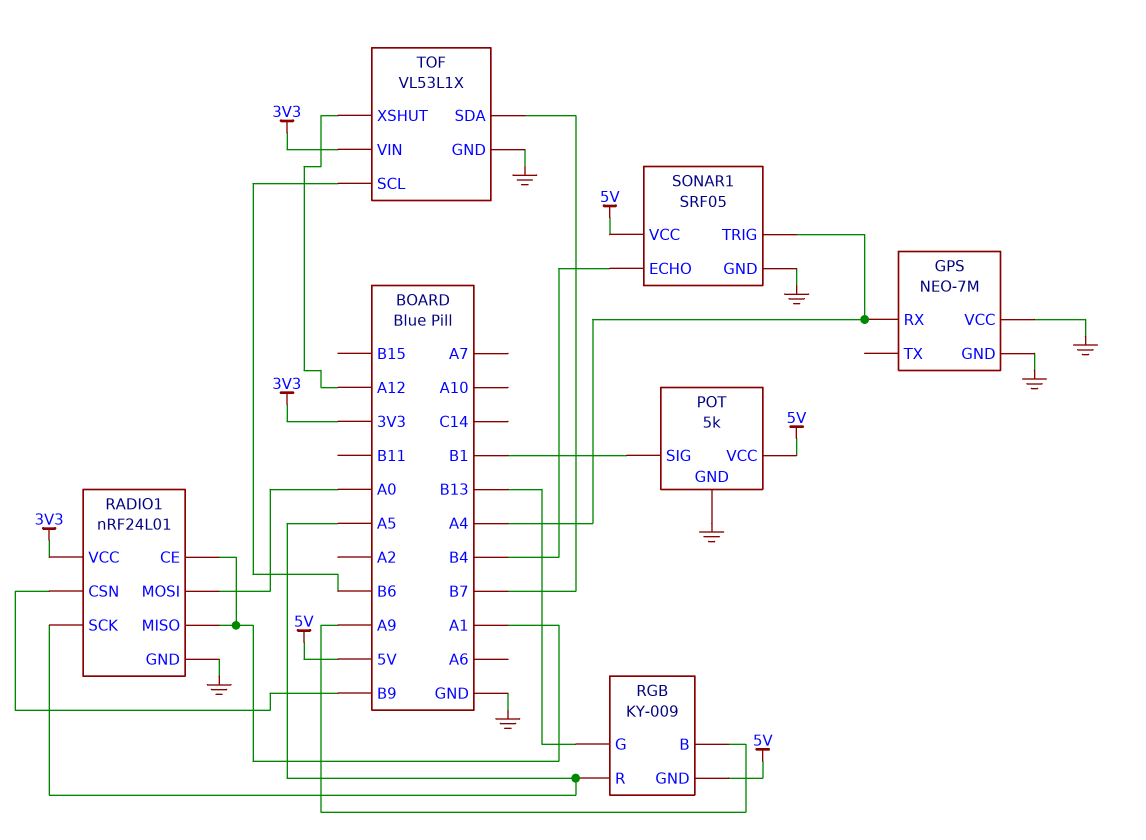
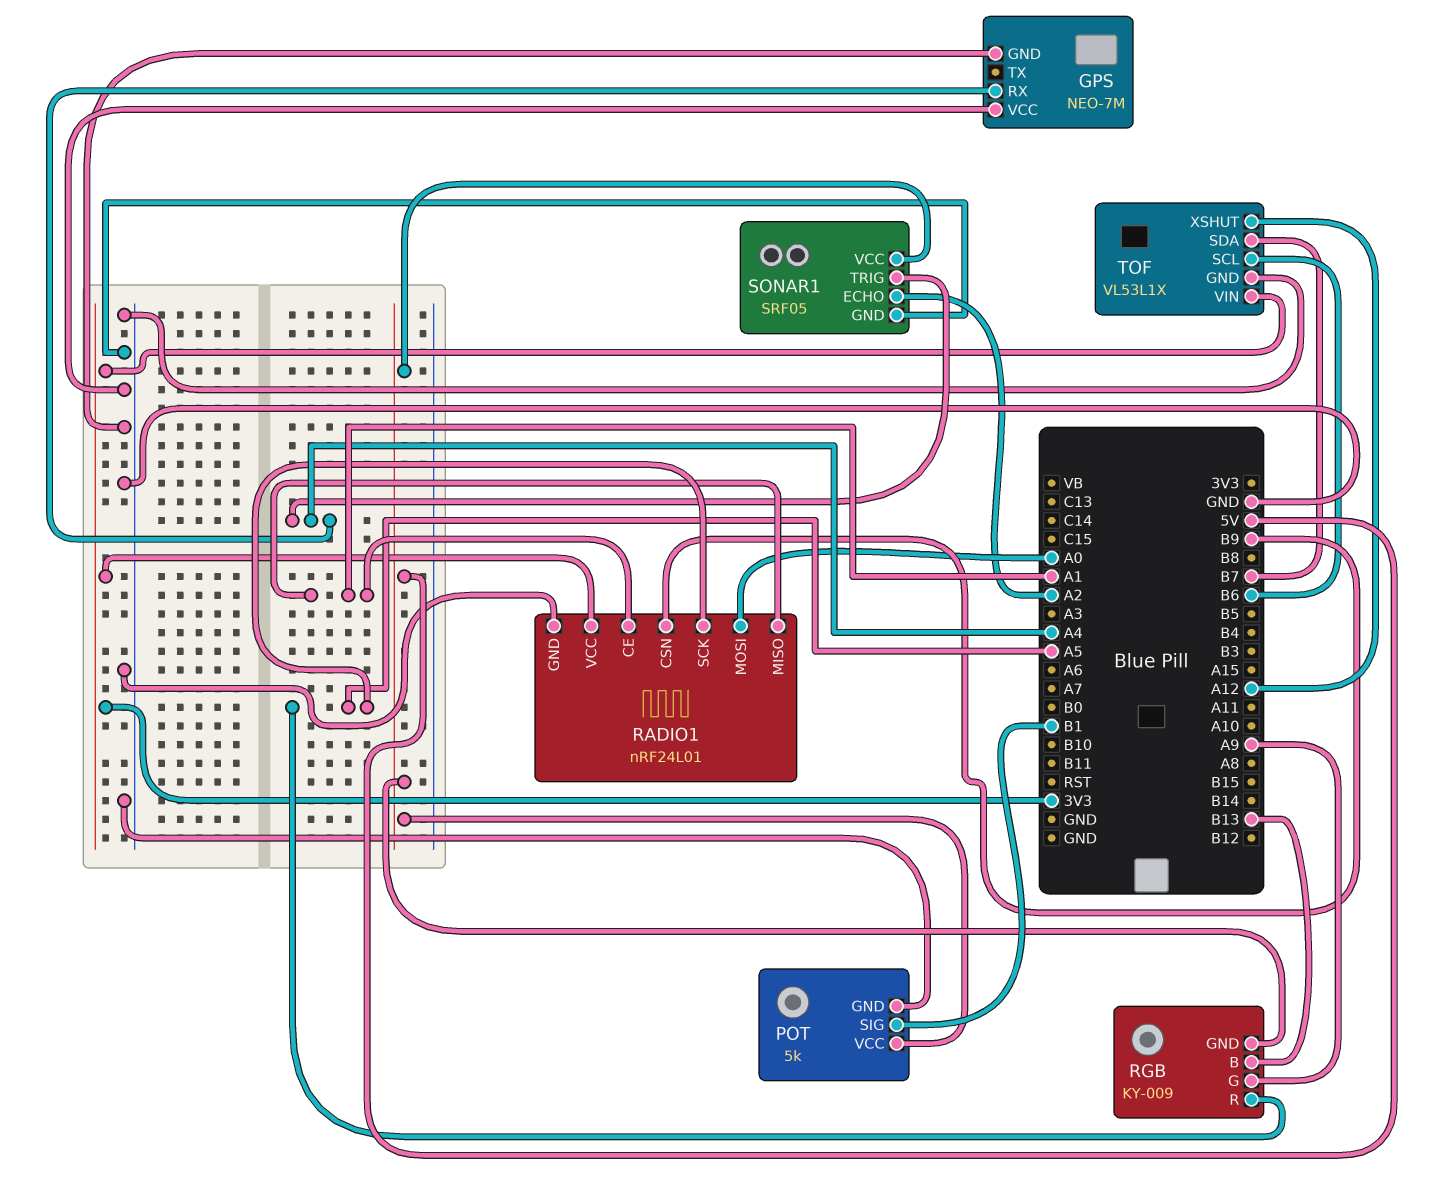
RGB pin B: A9 -> B13
RGB pin G: B13 -> A9
SONAR1 pin ECHO: B4 -> A2

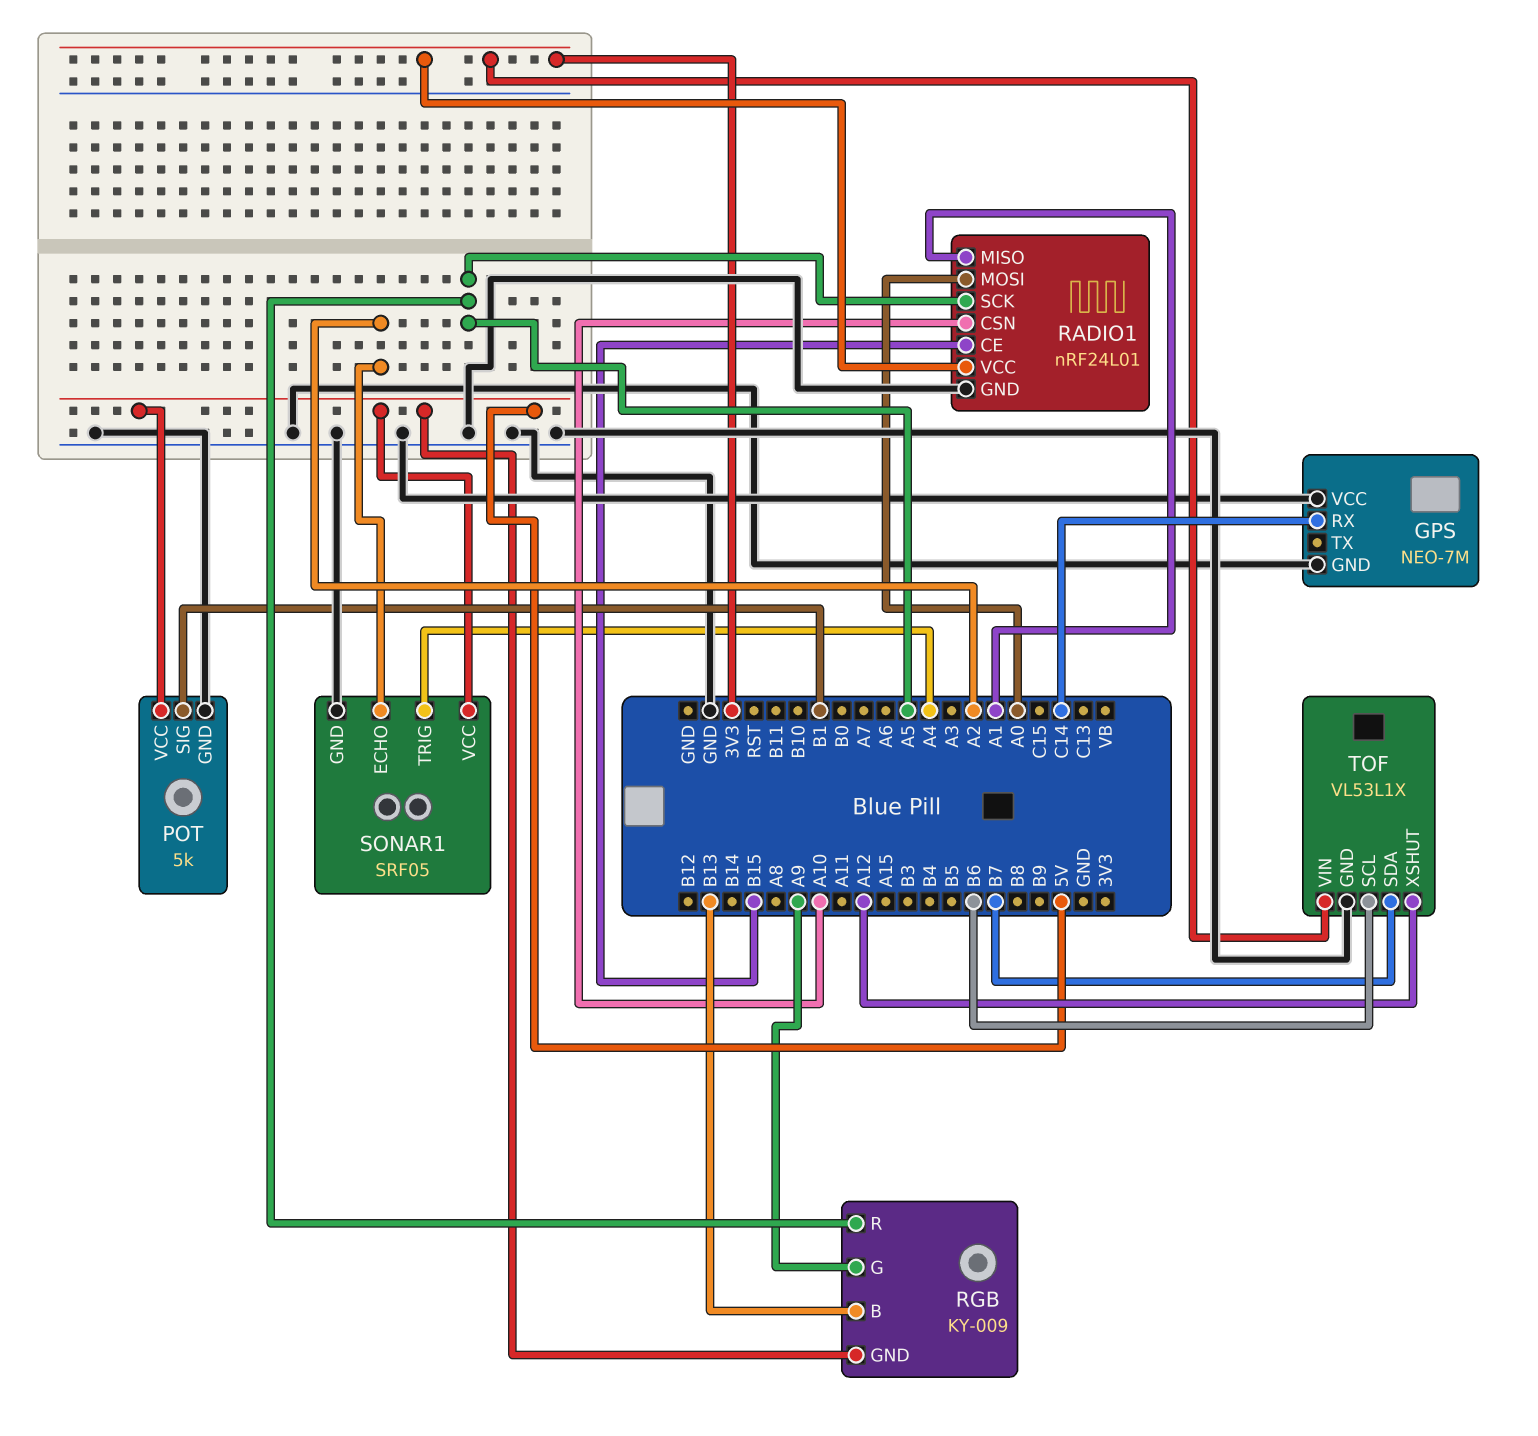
GPS pin RX: A4 -> C14
RADIO1 pin CE: A1 -> B15
RADIO1 pin CSN: B9 -> A10

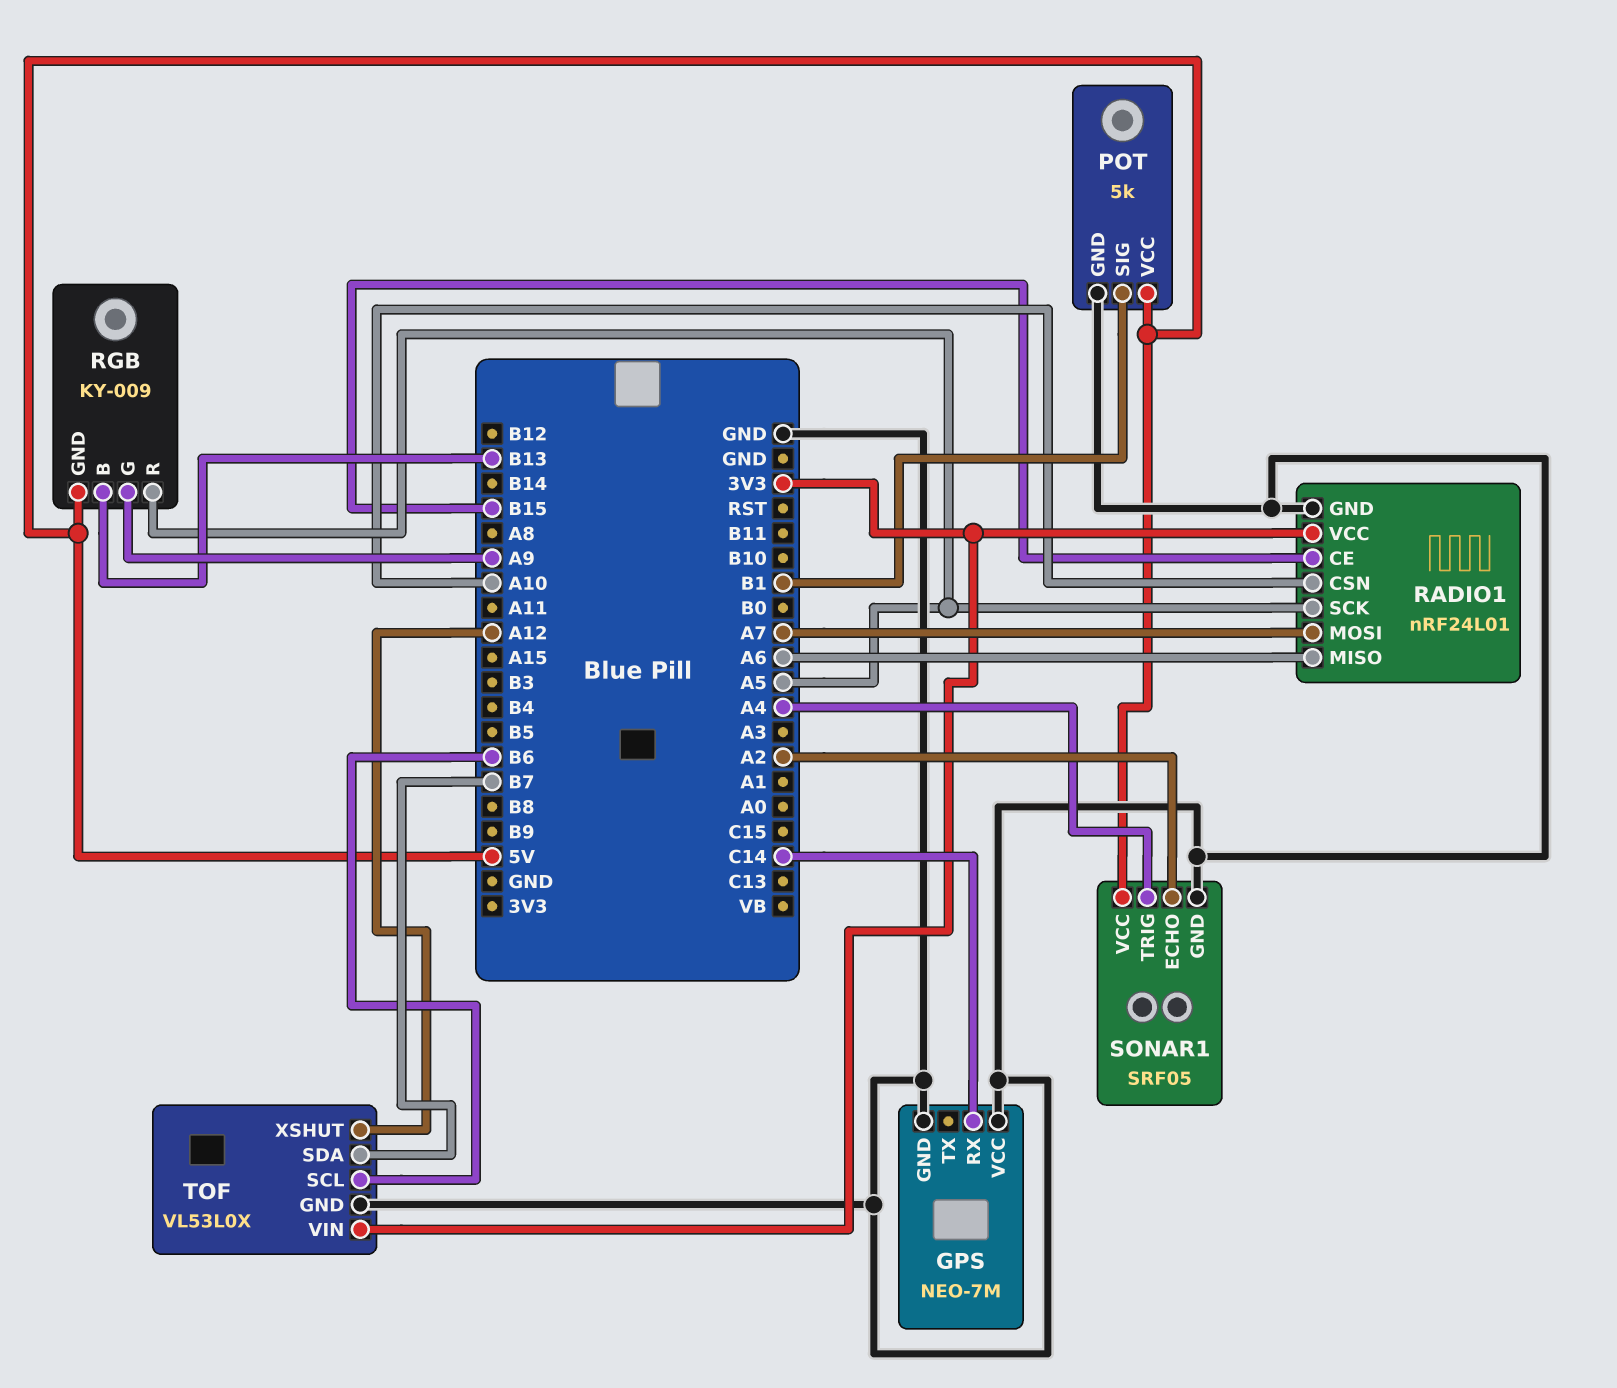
RADIO1 pin MISO: A1 -> A6
RADIO1 pin MOSI: A0 -> A7
TOF: VL53L1X -> VL53L0X

